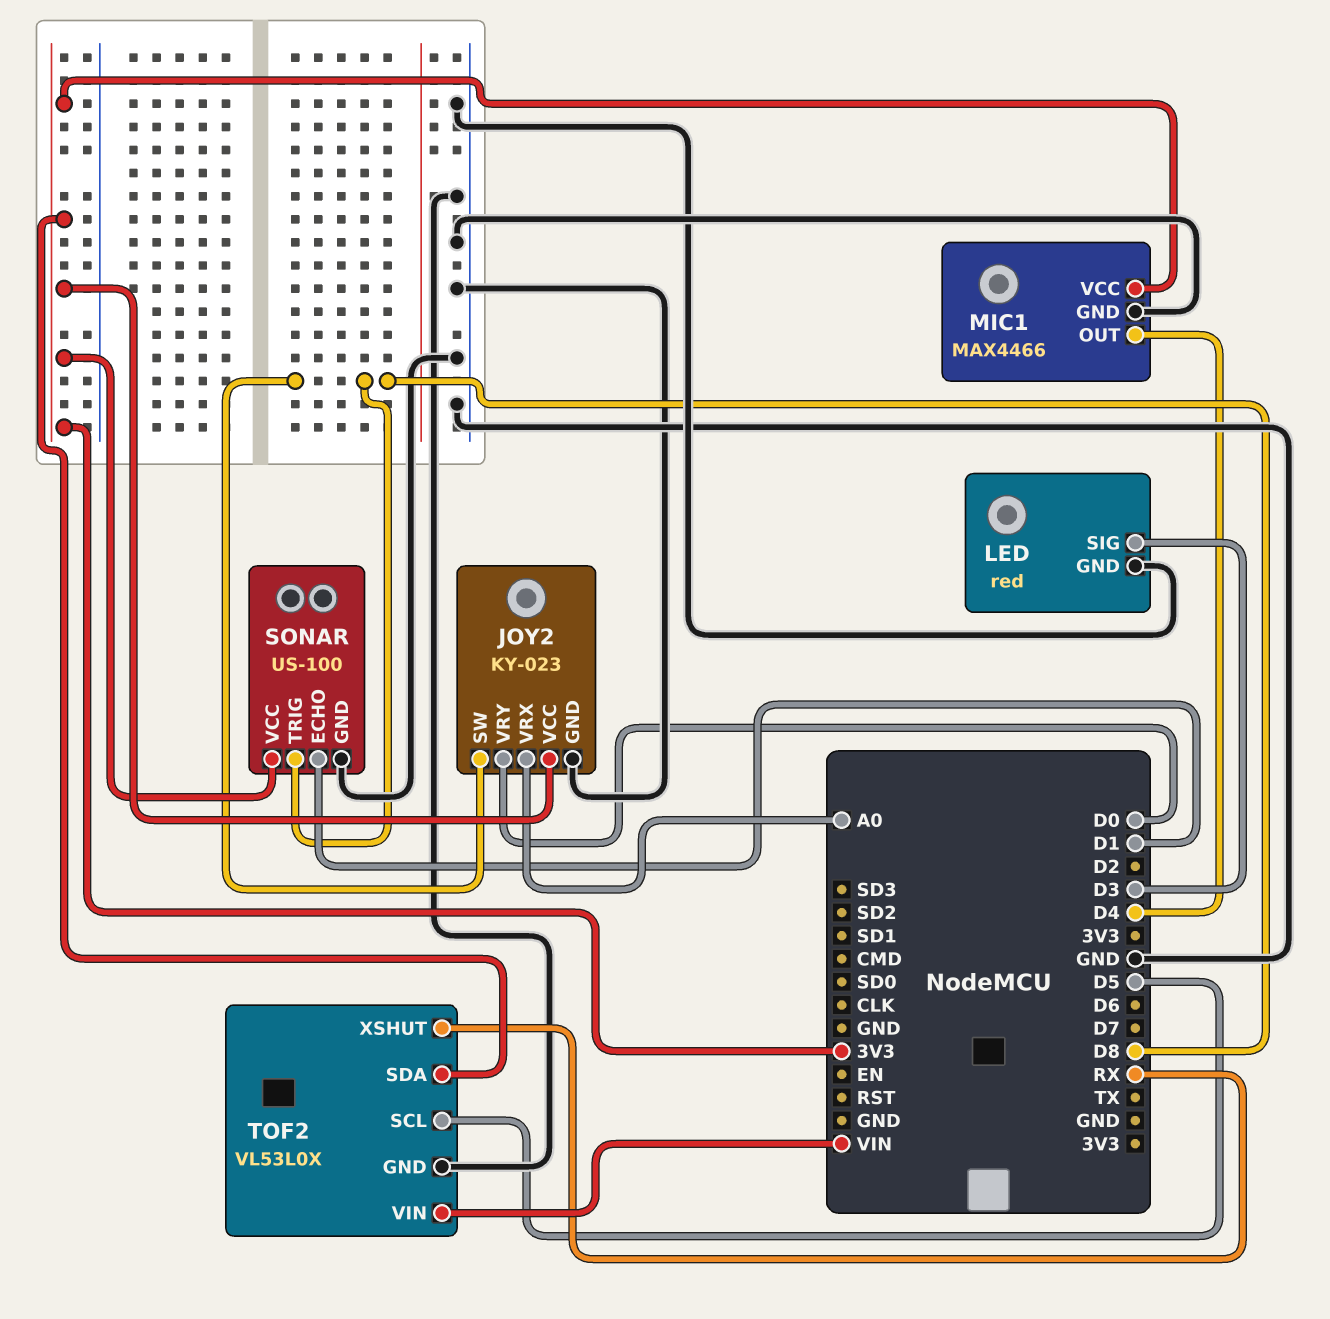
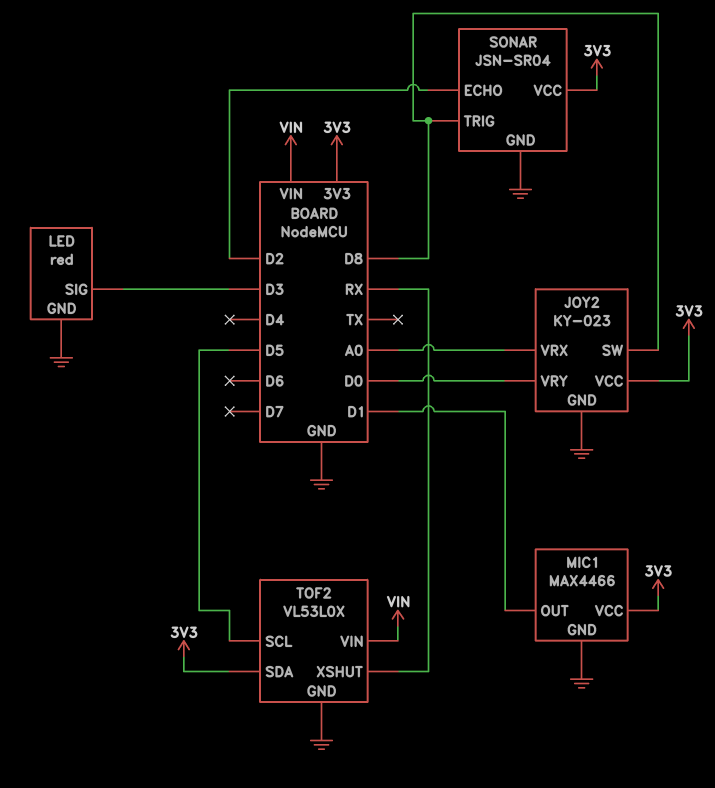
MIC1 pin OUT: D4 -> D1
SONAR: US-100 -> JSN-SR04
SONAR pin ECHO: D1 -> D2

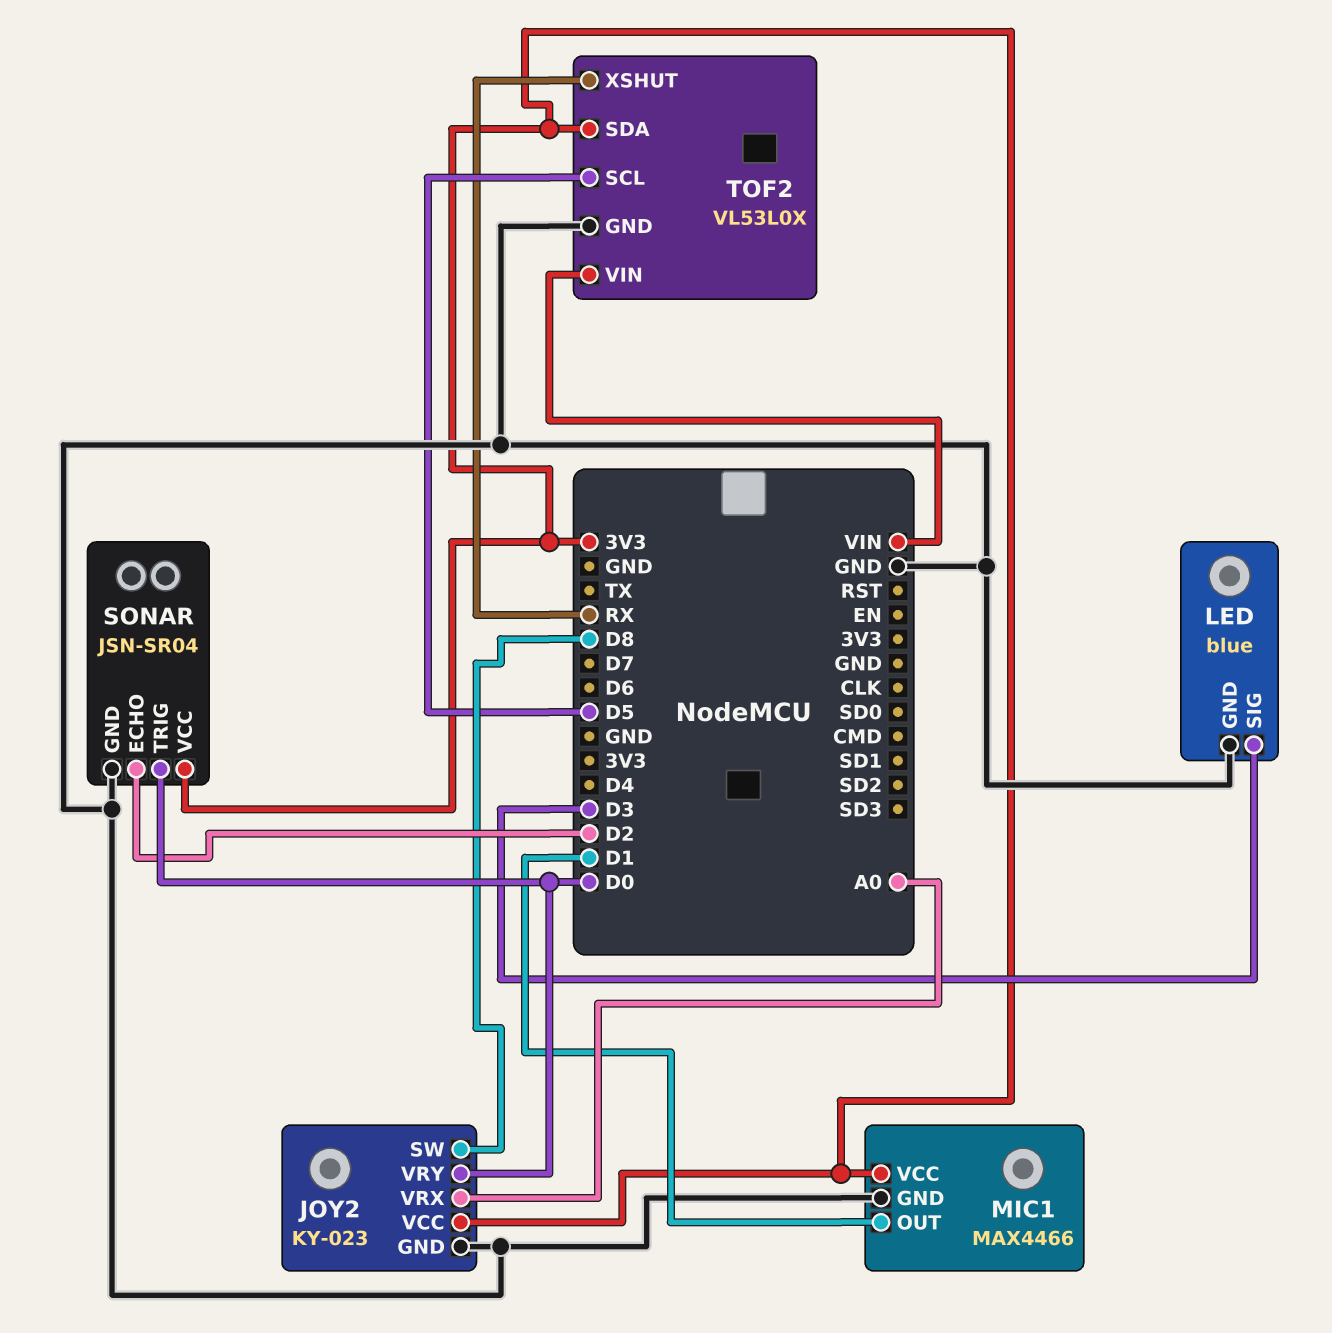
LED: red -> blue
SONAR pin TRIG: D8 -> D0

